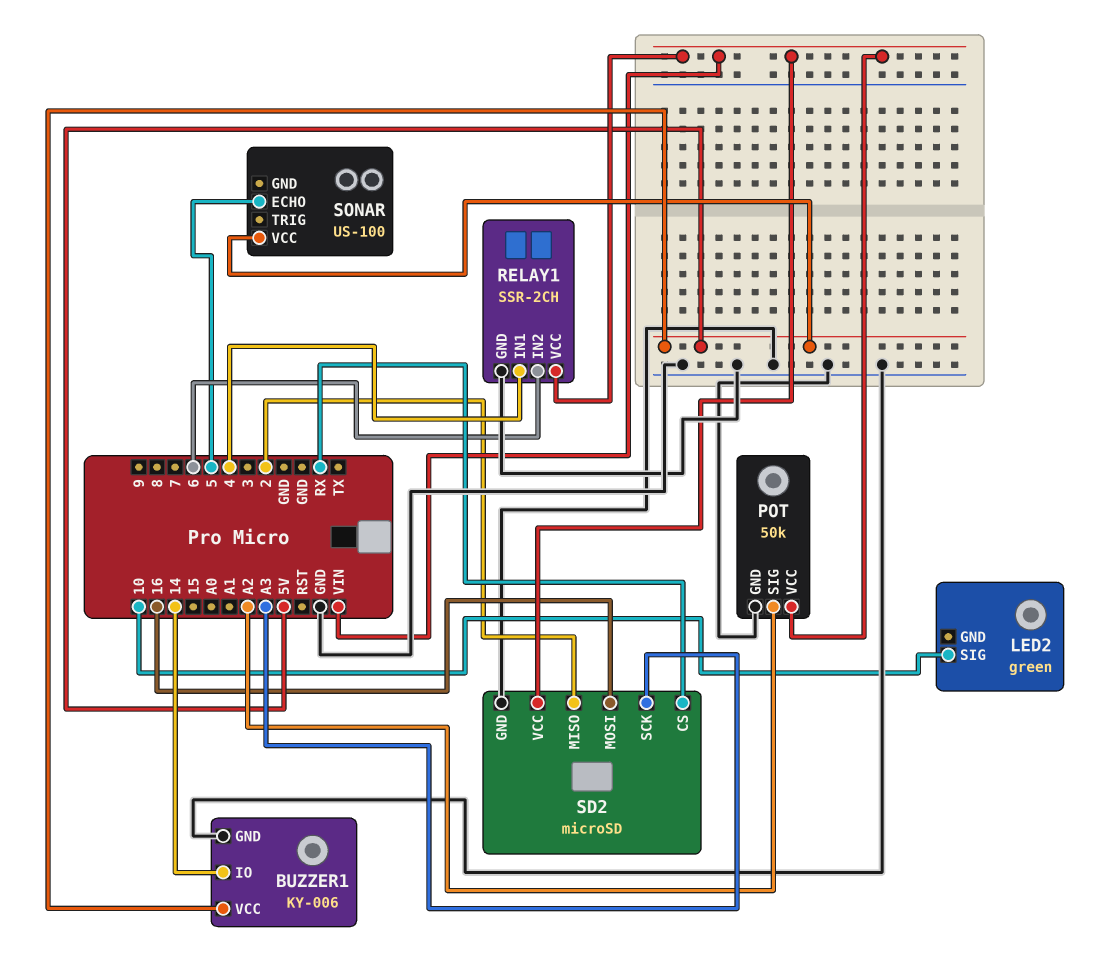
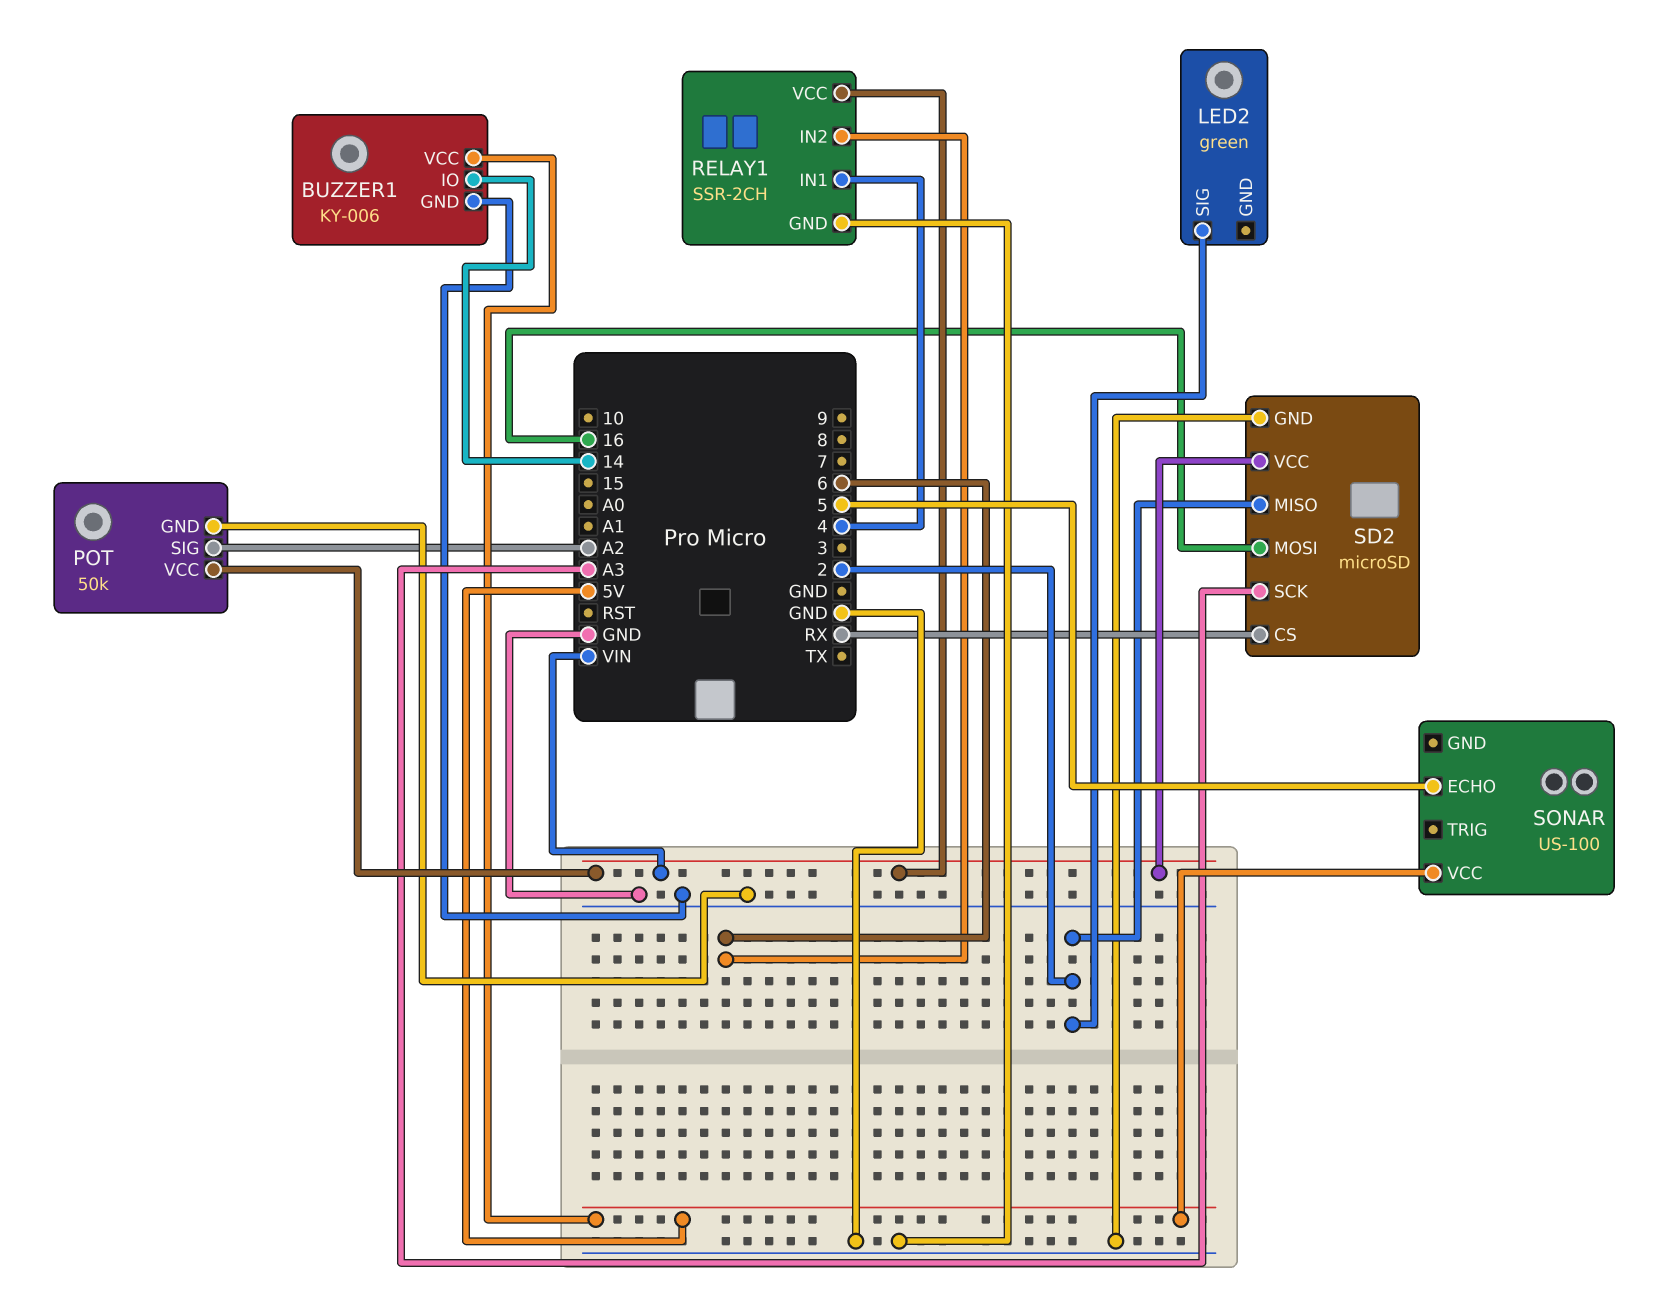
LED2 pin SIG: 10 -> 2

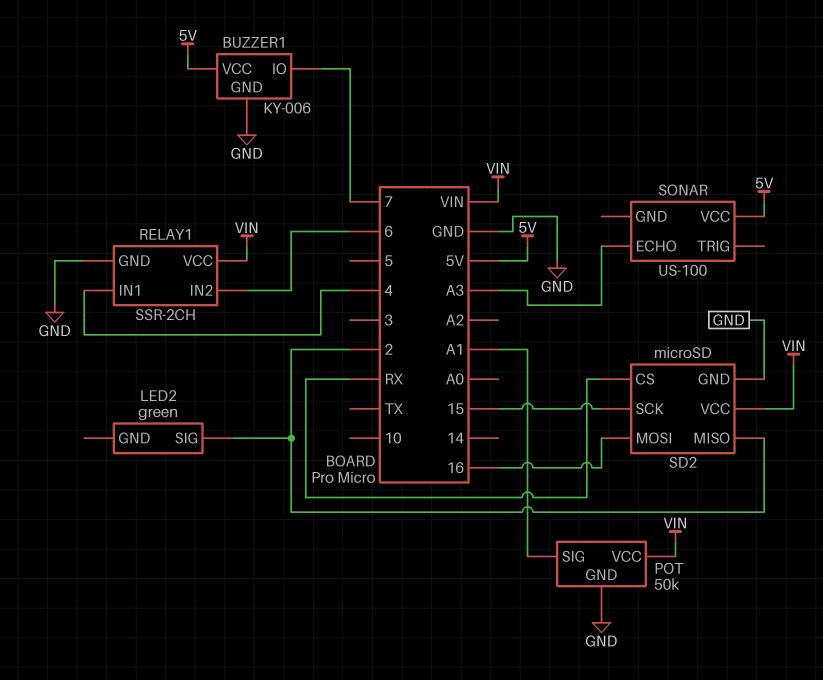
BUZZER1 pin IO: 14 -> 7
POT pin SIG: A2 -> A1
SD2 pin SCK: A3 -> 15
SONAR pin ECHO: 5 -> A3

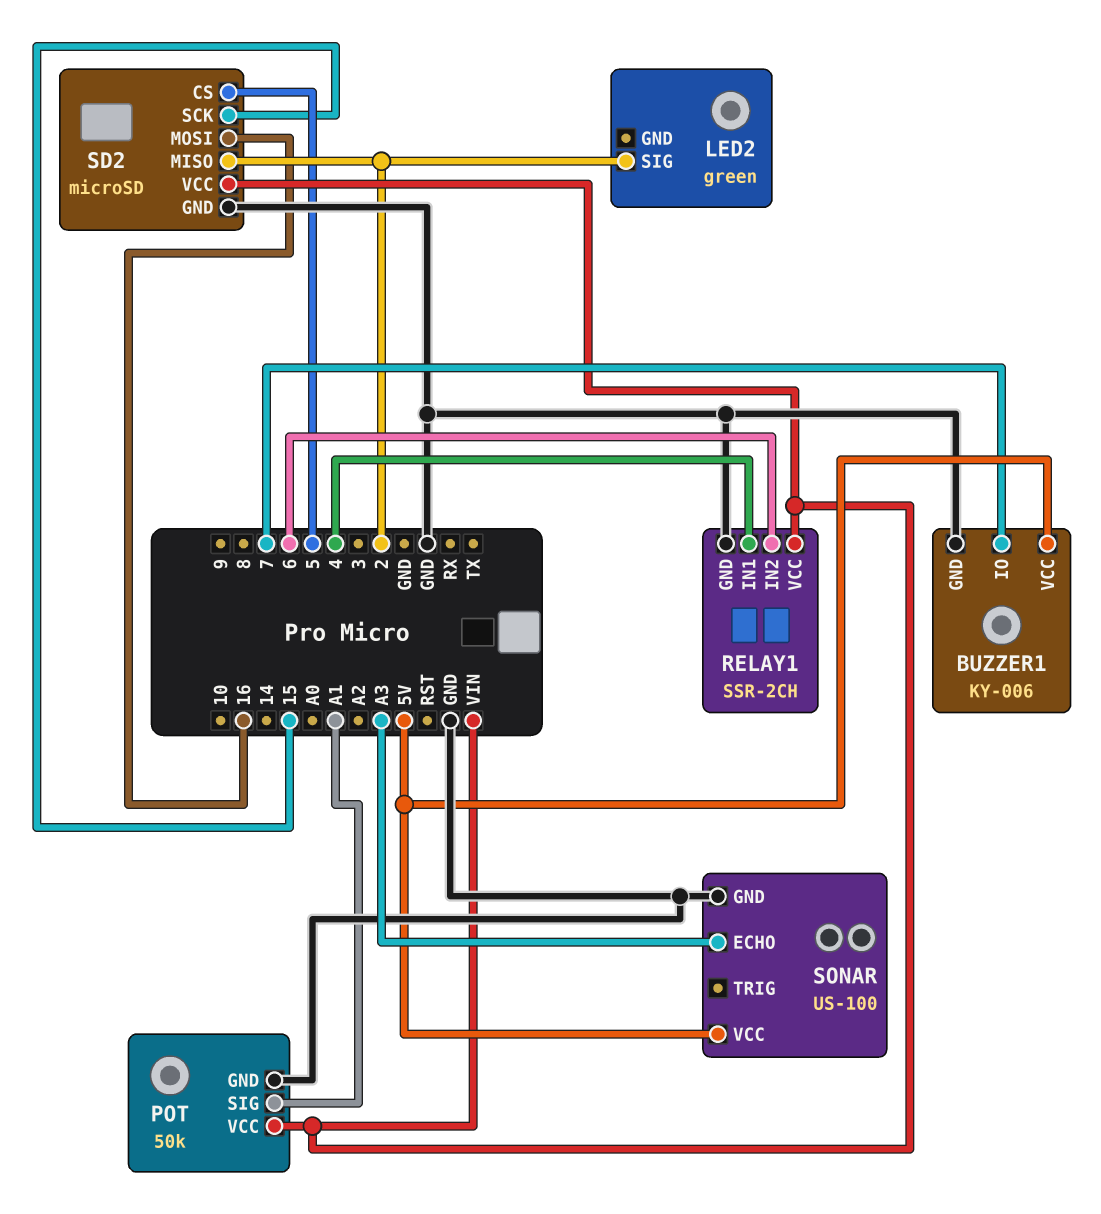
SD2 pin CS: RX -> 5
SONAR pin GND: none -> GND

